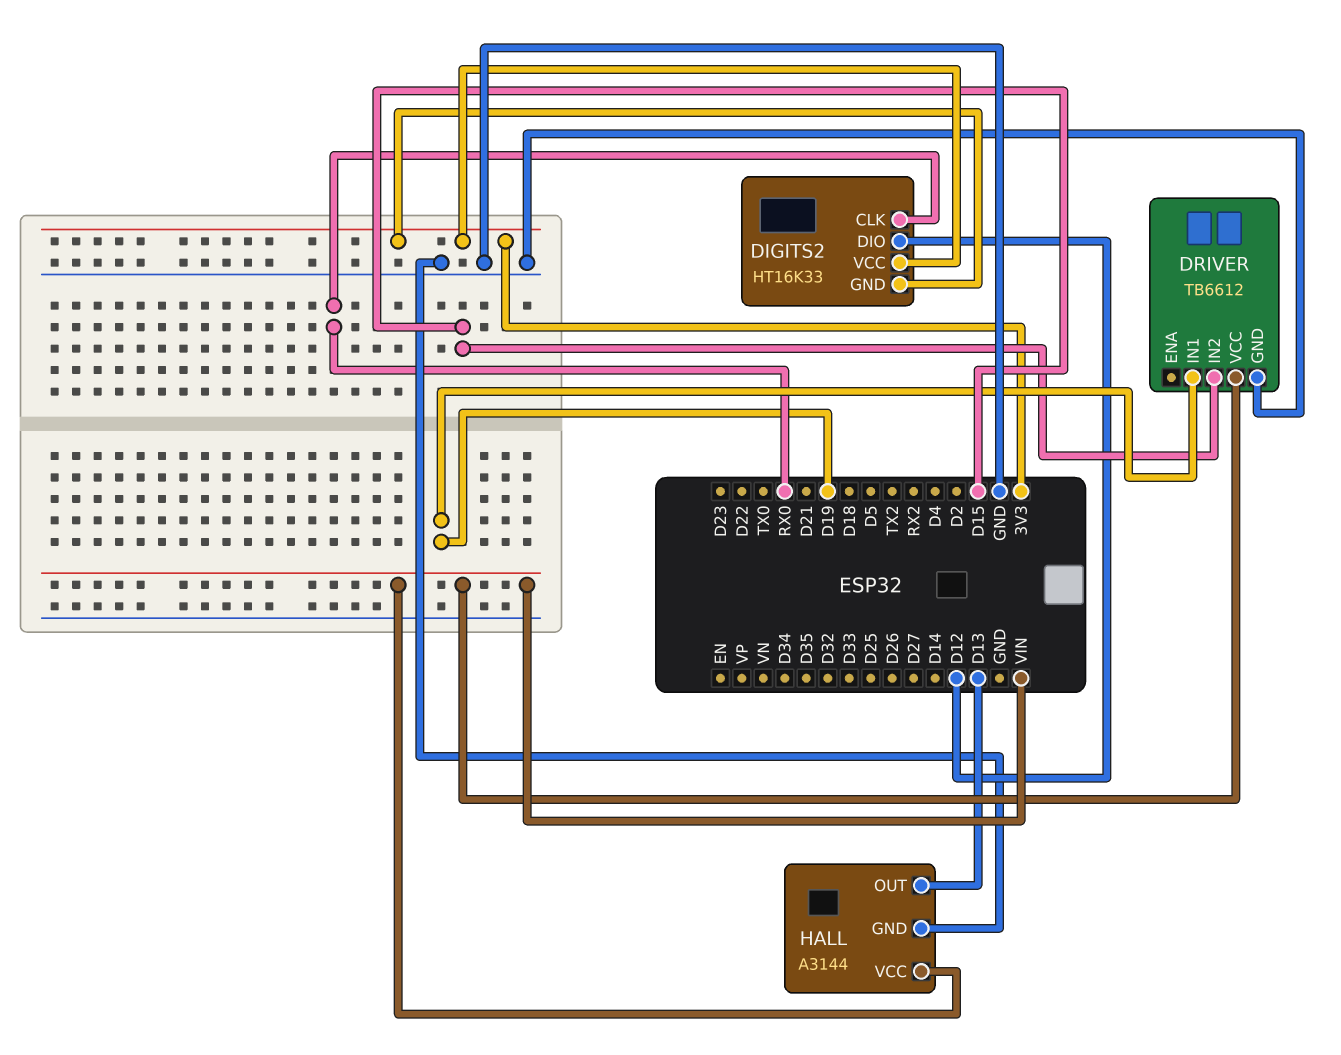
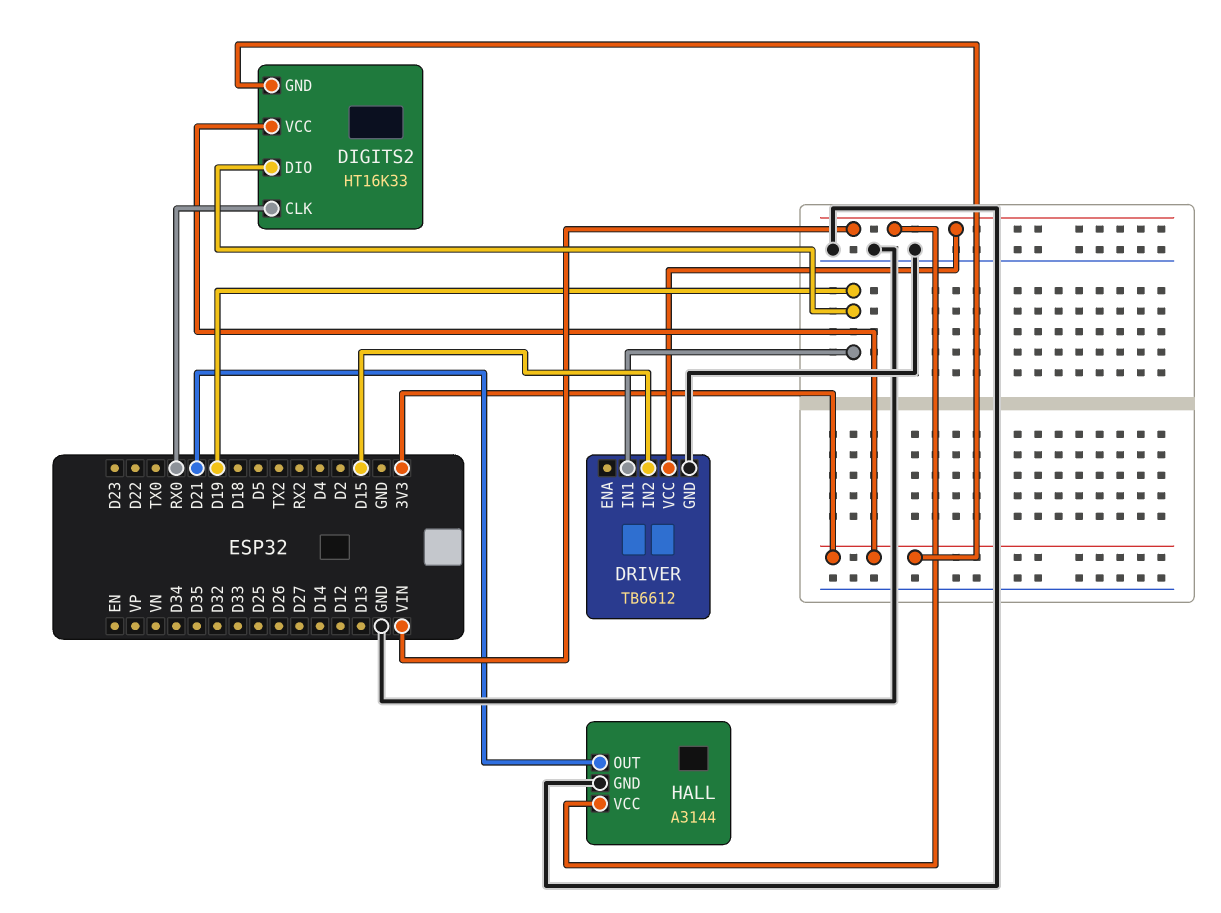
DIGITS2 pin DIO: D12 -> D19
HALL pin OUT: D13 -> D21

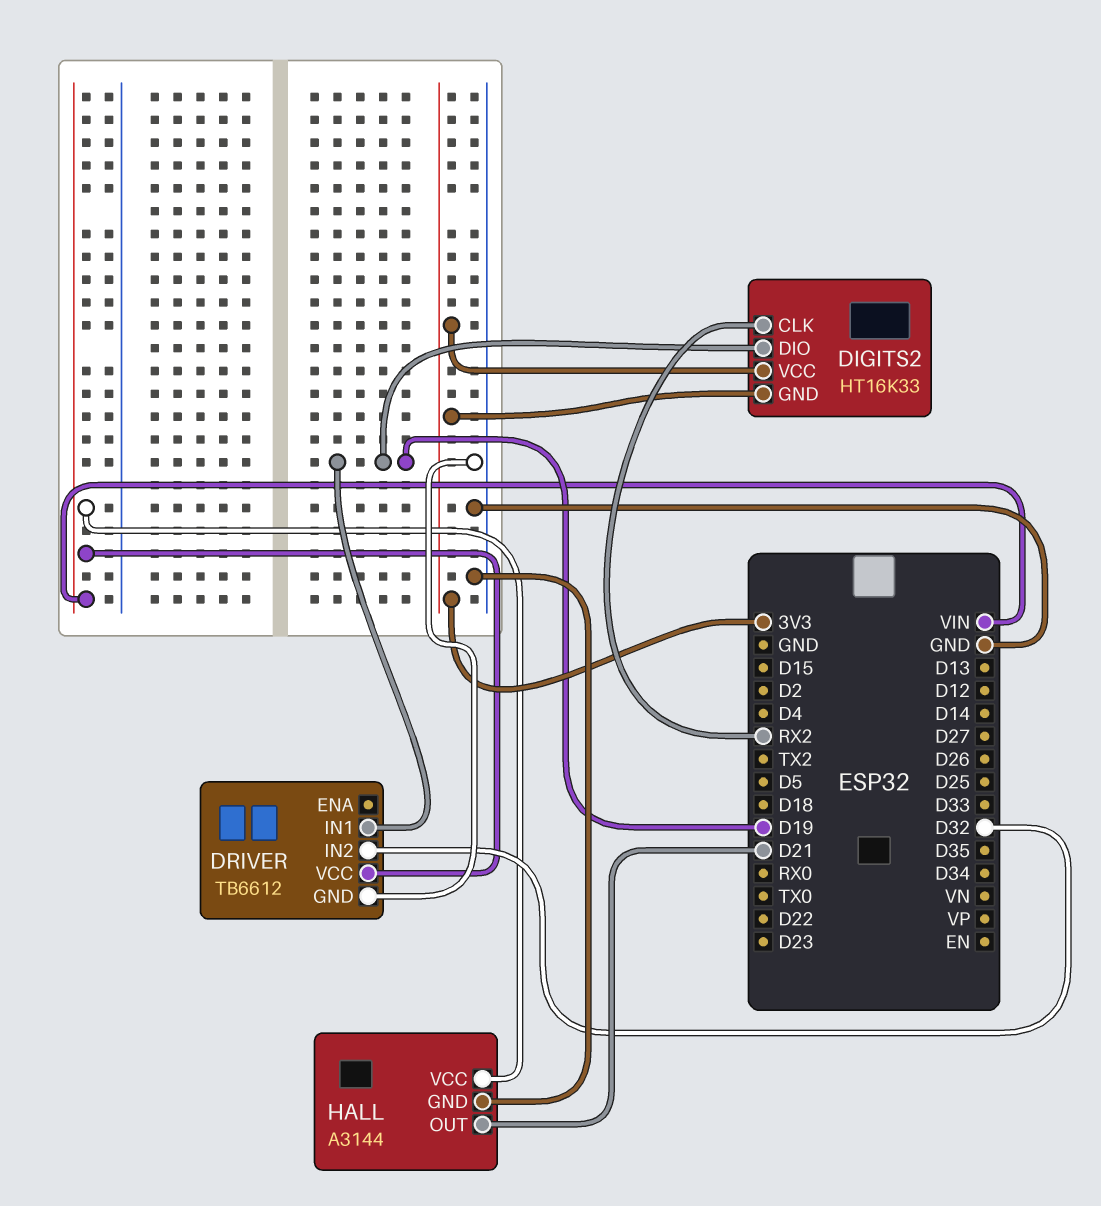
DIGITS2 pin CLK: RX0 -> RX2
DRIVER pin IN2: D15 -> D32

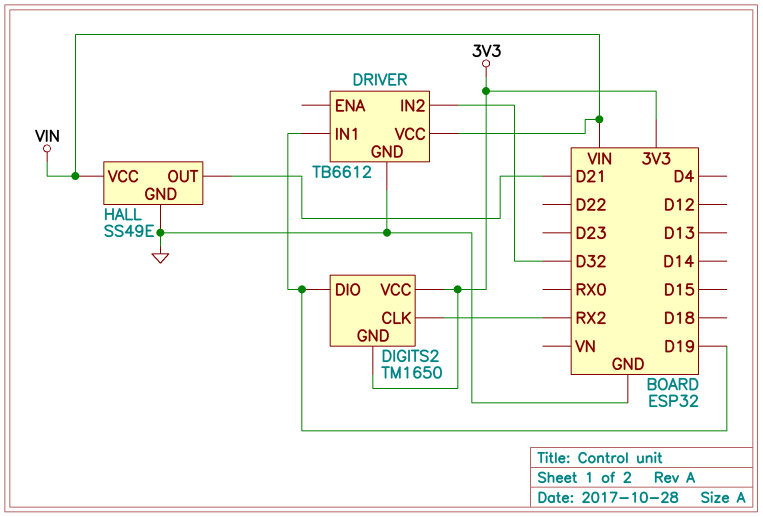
DIGITS2: HT16K33 -> TM1650
HALL: A3144 -> SS49E

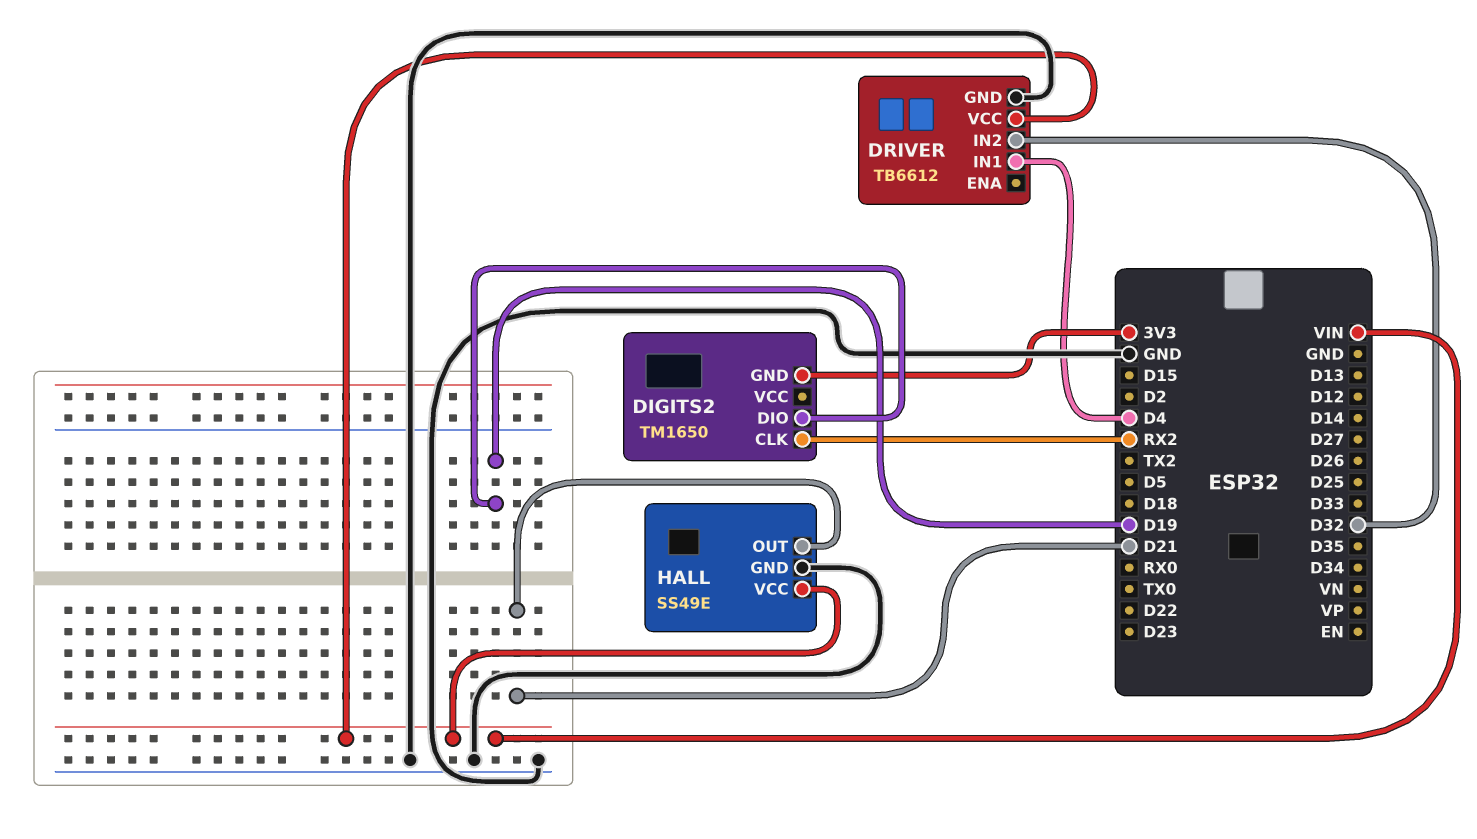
DIGITS2 pin VCC: 3V3 -> none
DRIVER pin IN1: D19 -> D4

